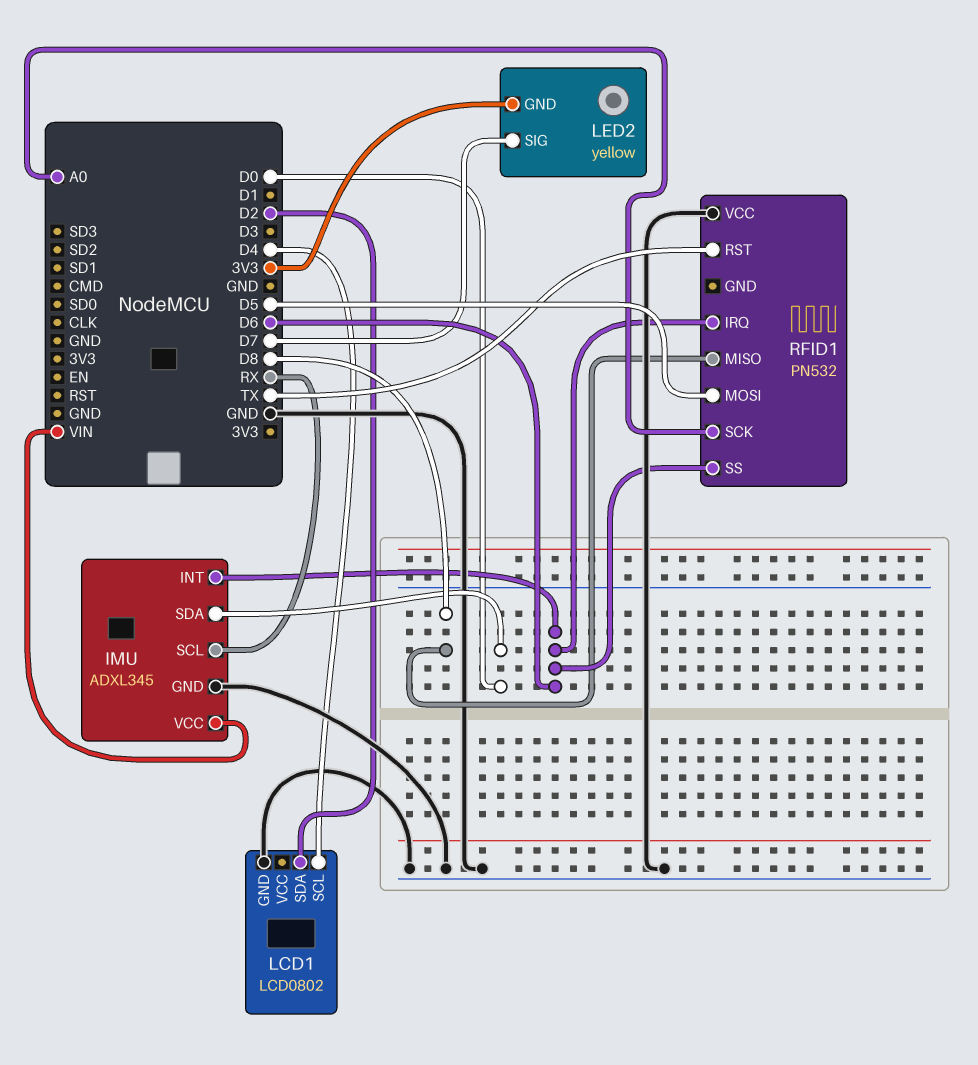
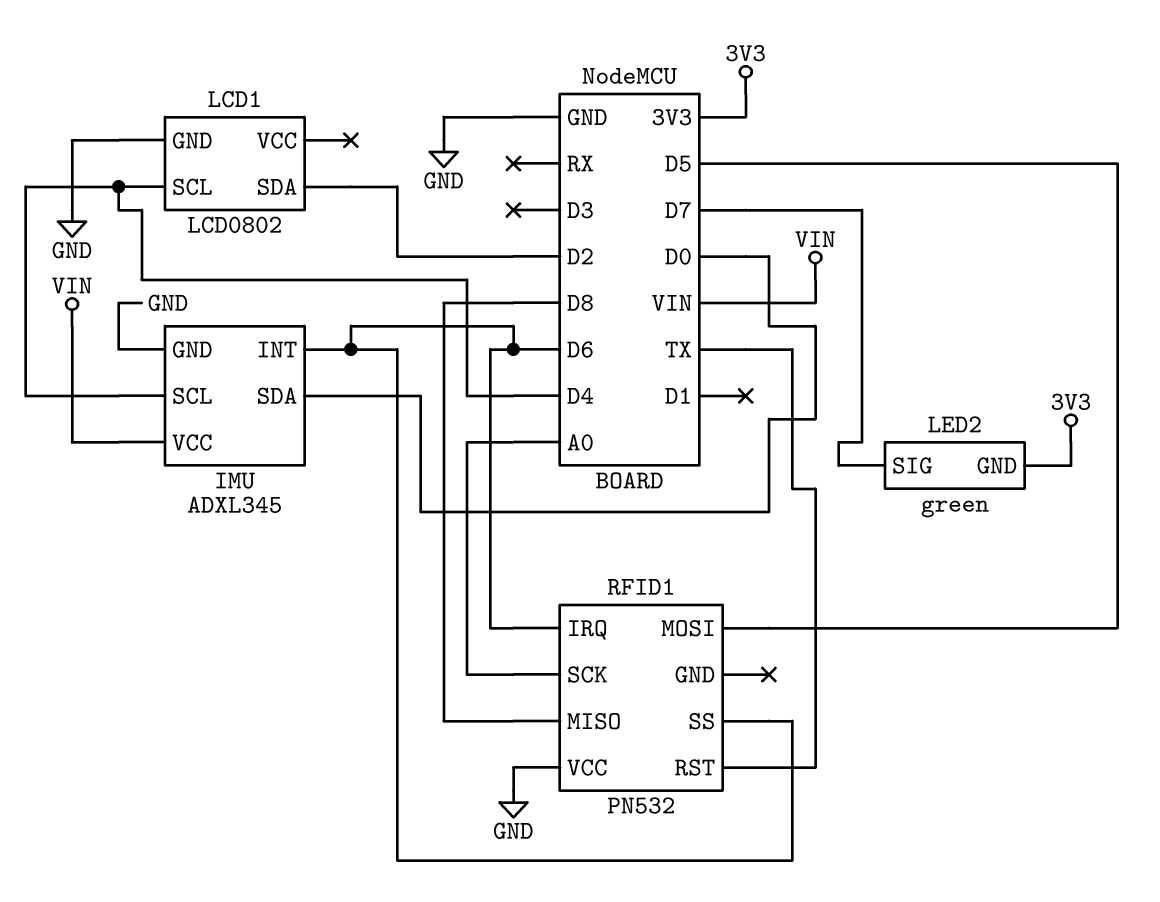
IMU pin SCL: RX -> D4
LED2: yellow -> green

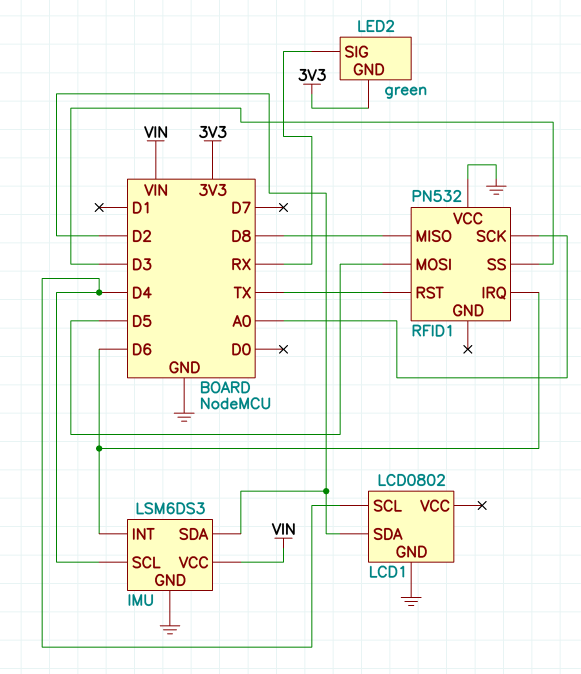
IMU: ADXL345 -> LSM6DS3
IMU pin SDA: D0 -> D2
LED2 pin SIG: D7 -> RX
RFID1 pin SS: D6 -> D3

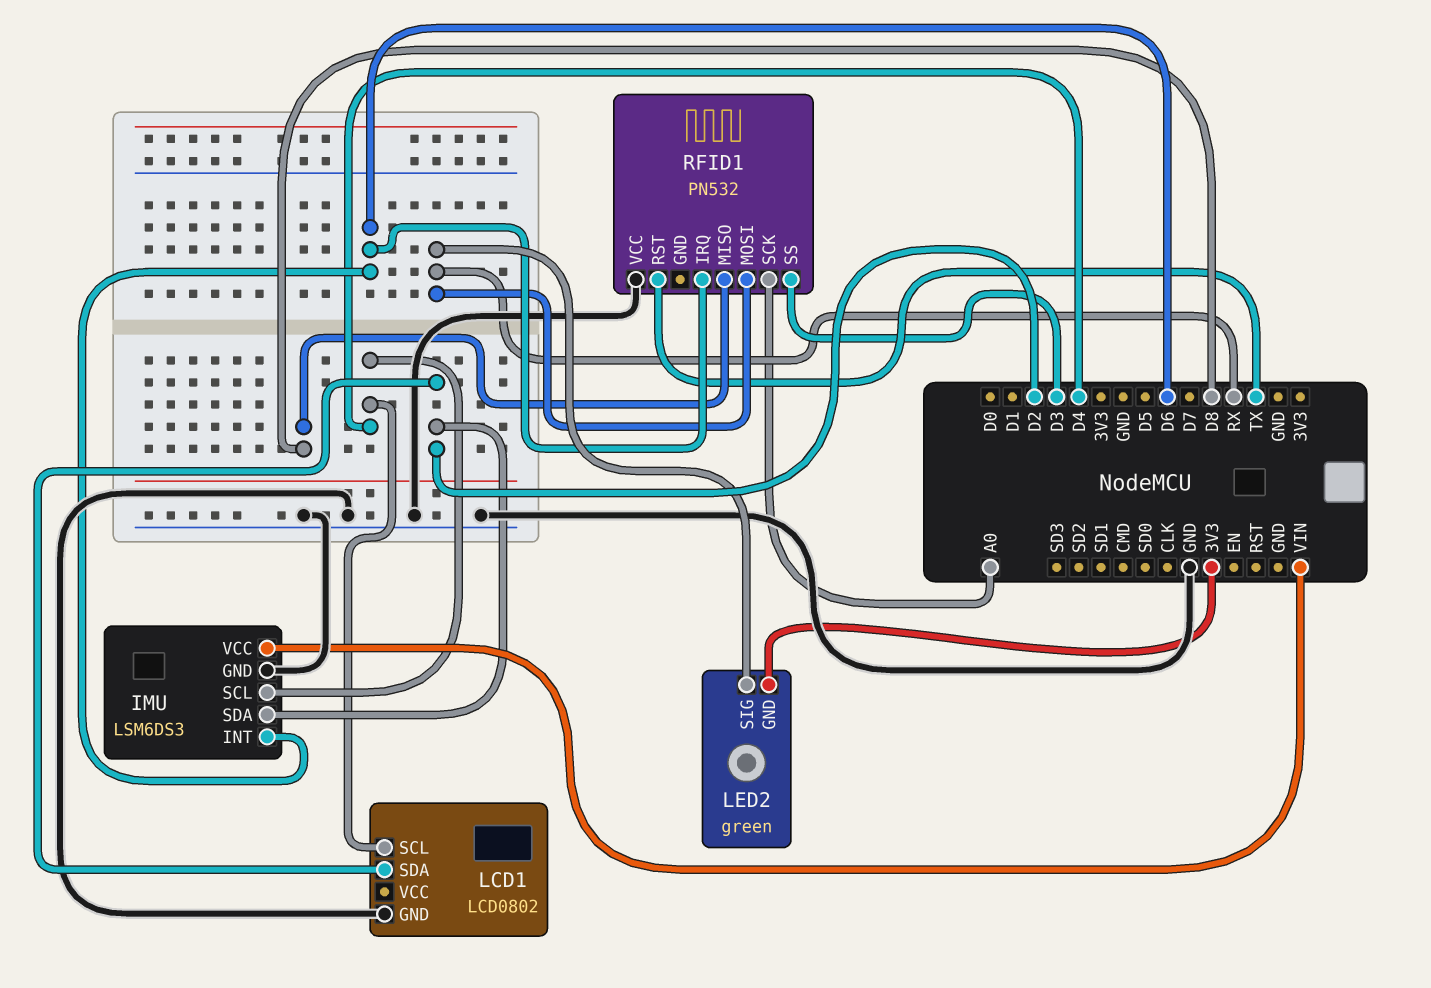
RFID1 pin MOSI: D5 -> RX

